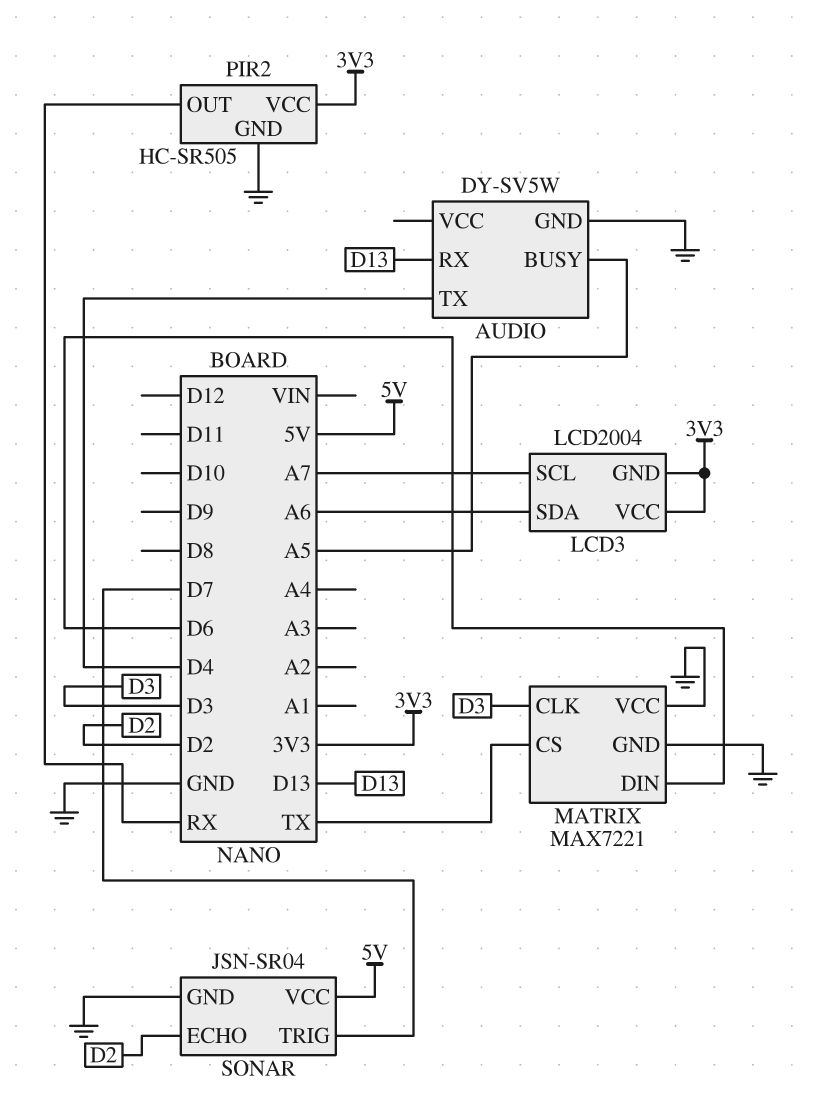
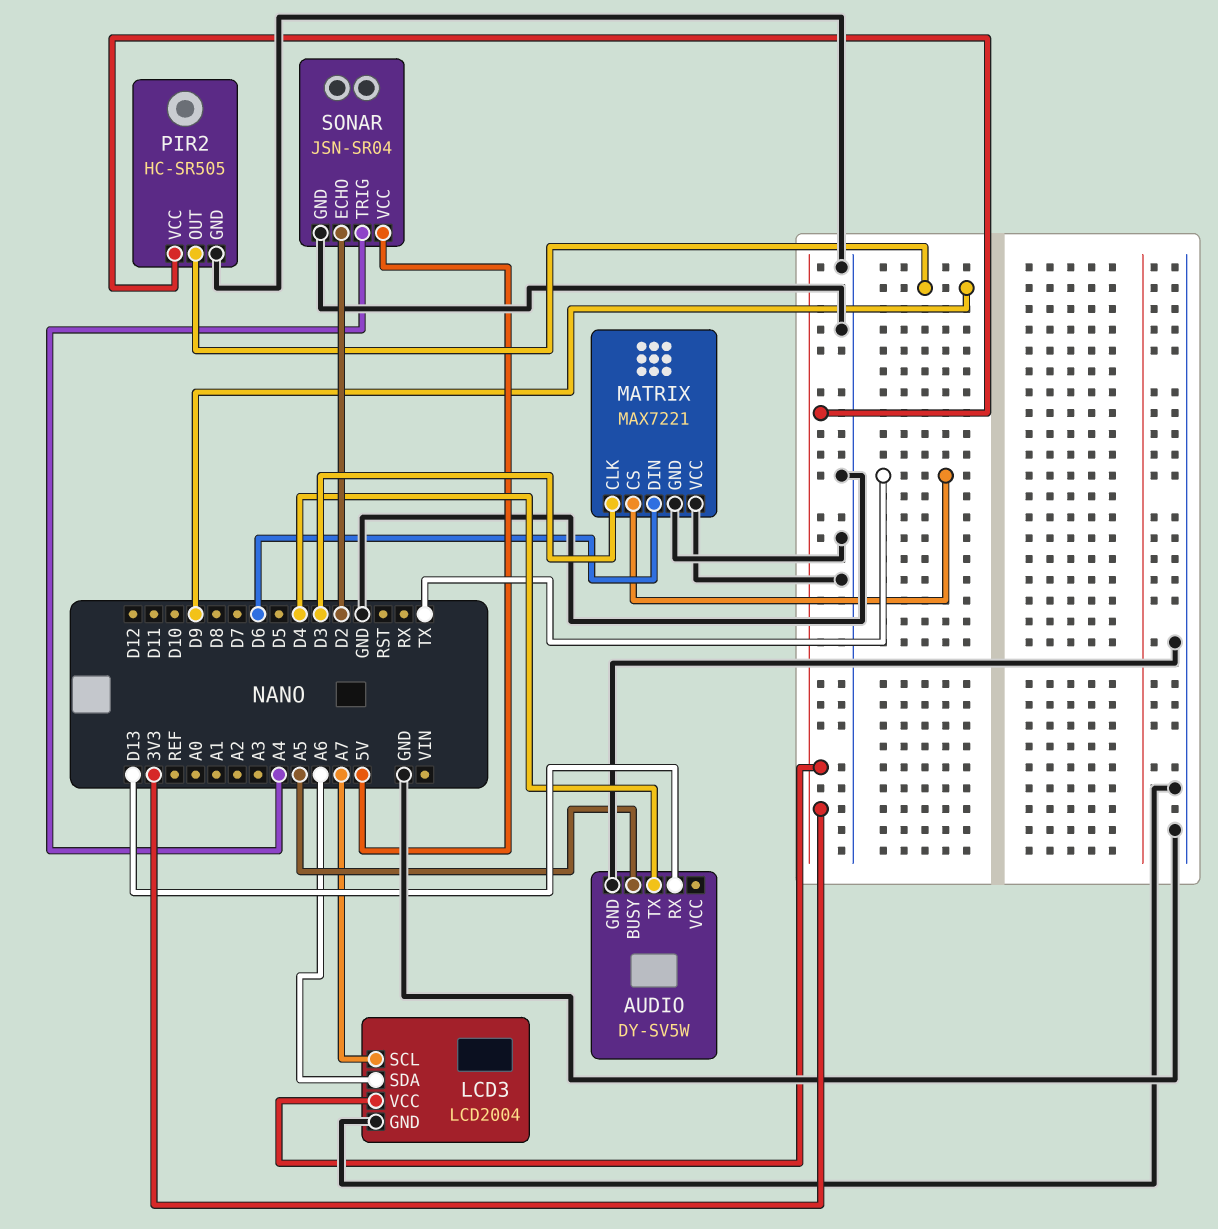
LCD3 pin GND: 3V3 -> GND
PIR2 pin OUT: RX -> D9
SONAR pin TRIG: D7 -> A4

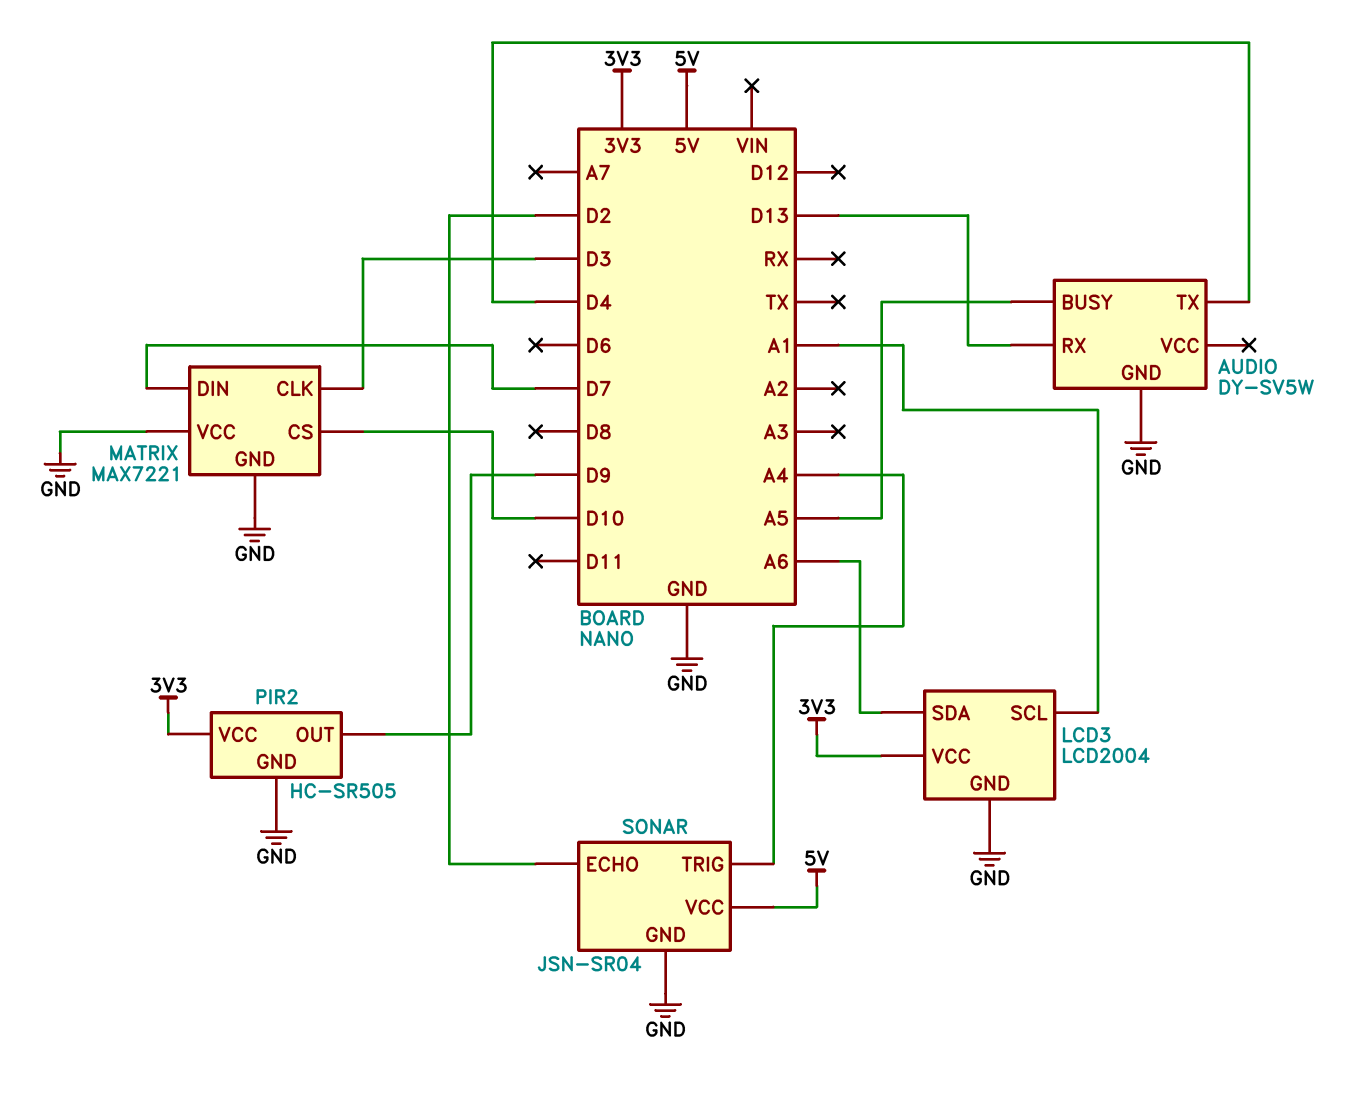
LCD3 pin SCL: A7 -> A1
MATRIX pin CS: TX -> D10
MATRIX pin DIN: D6 -> D7

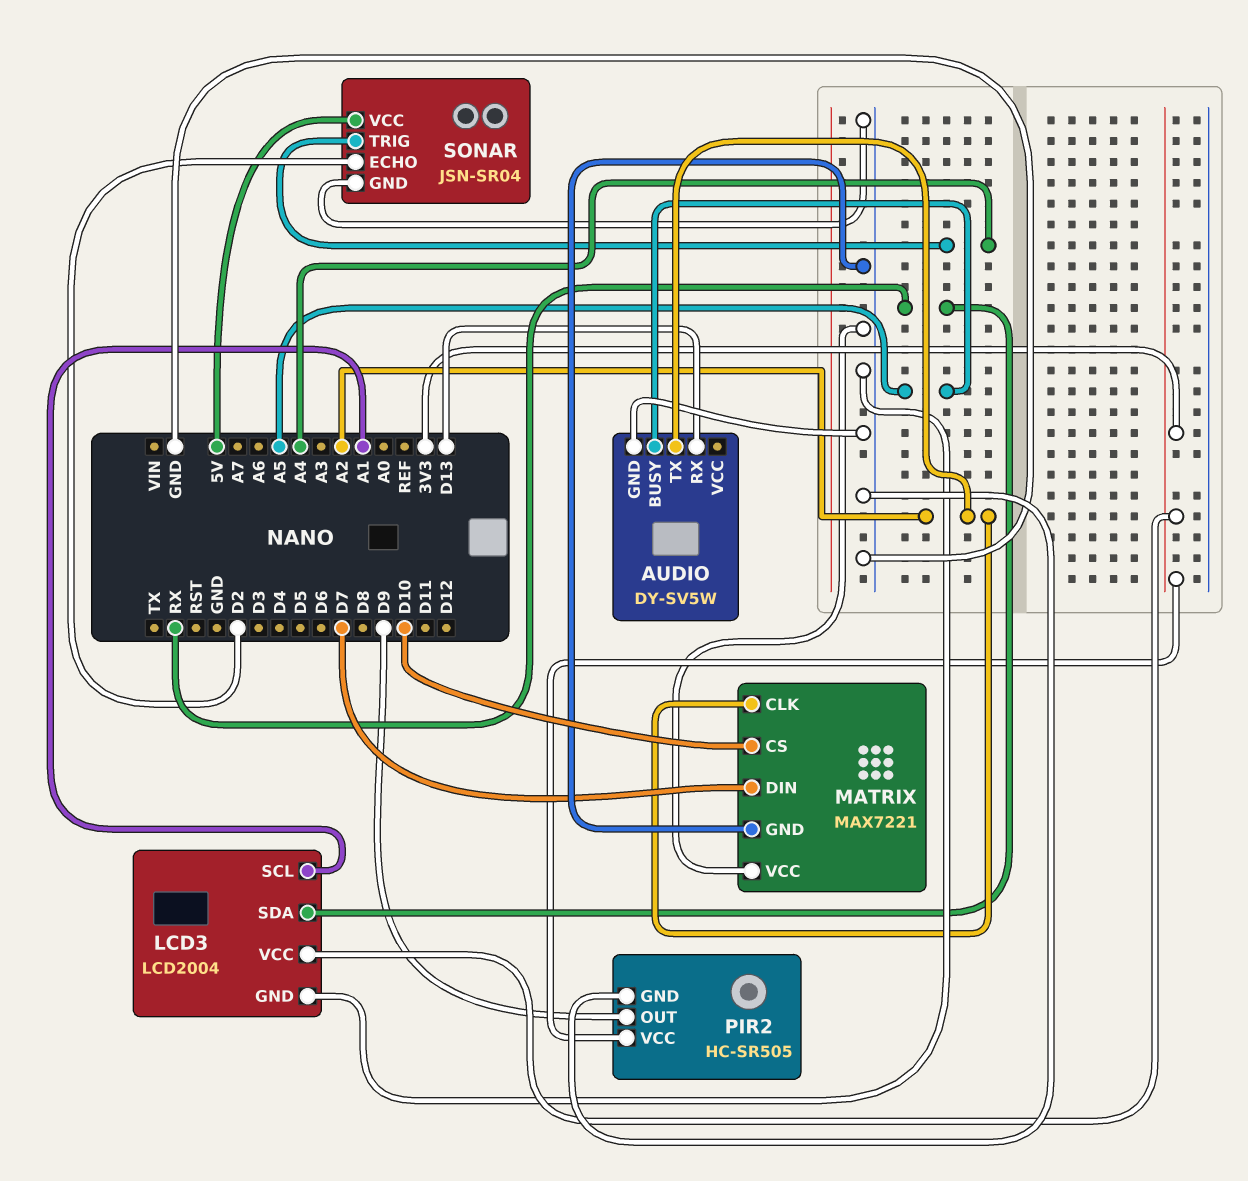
AUDIO pin TX: D4 -> A2
LCD3 pin SDA: A6 -> RX
MATRIX pin CLK: D3 -> A2

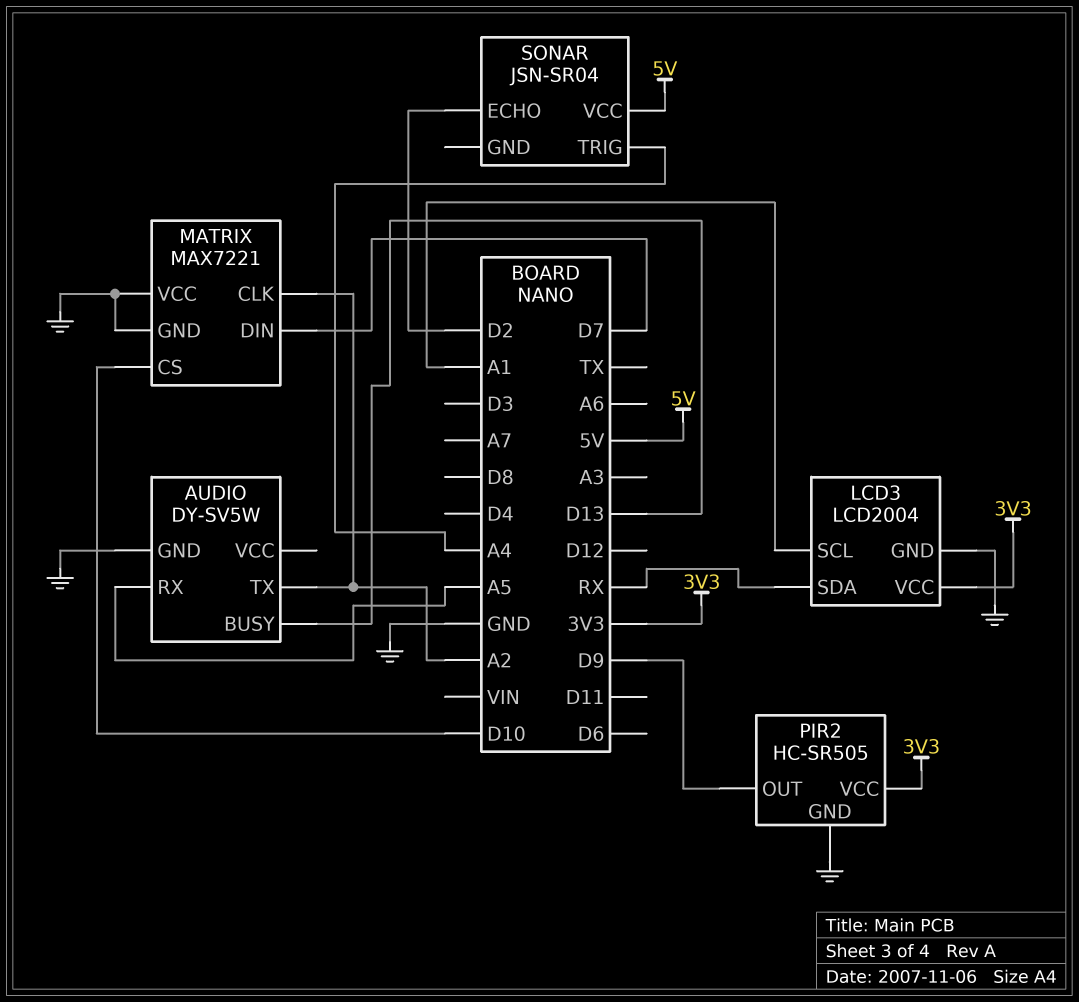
AUDIO pin BUSY: A5 -> D13
AUDIO pin RX: D13 -> A5
SONAR pin GND: GND -> none

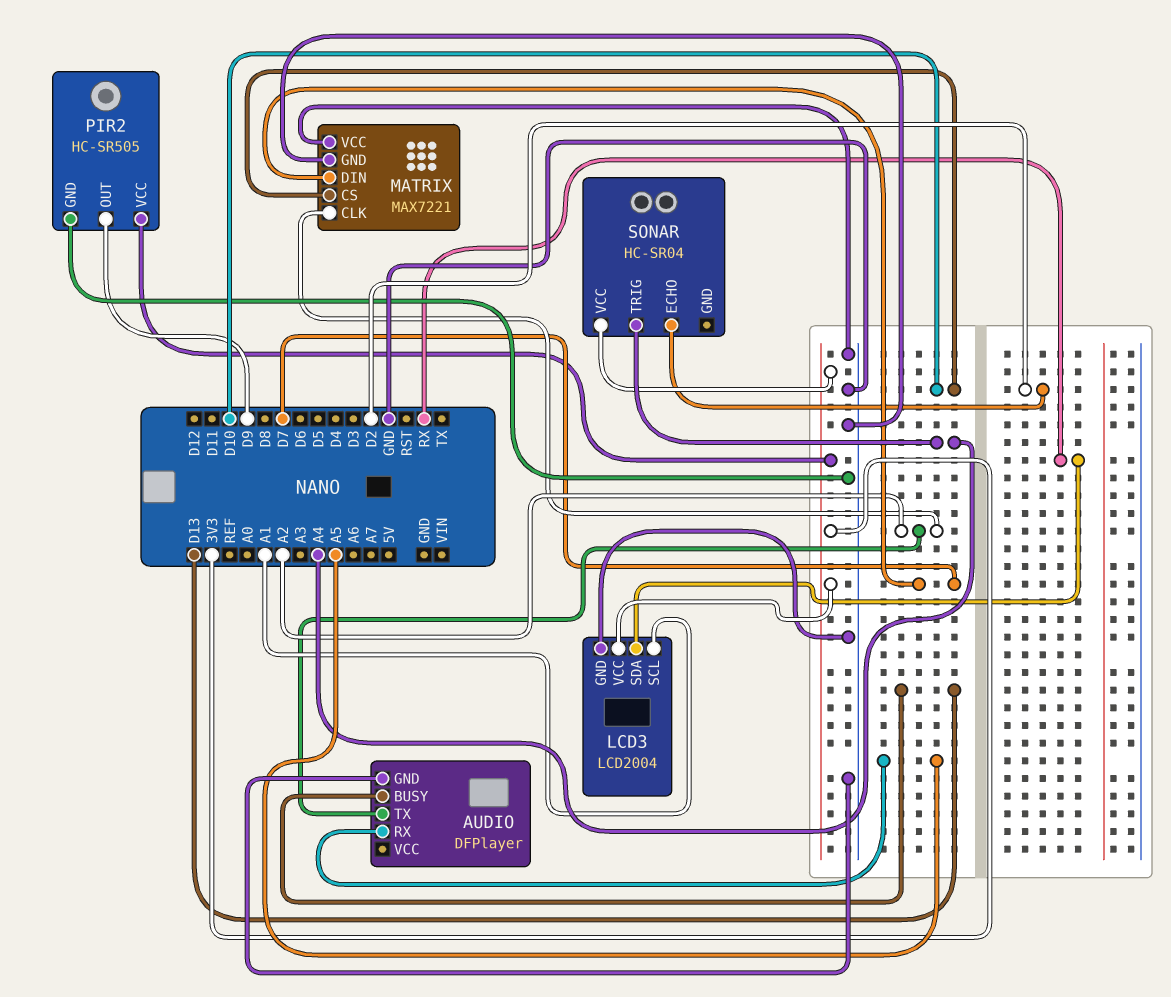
AUDIO: DY-SV5W -> DFPlayer
SONAR: JSN-SR04 -> HC-SR04
SONAR pin VCC: 5V -> 3V3

